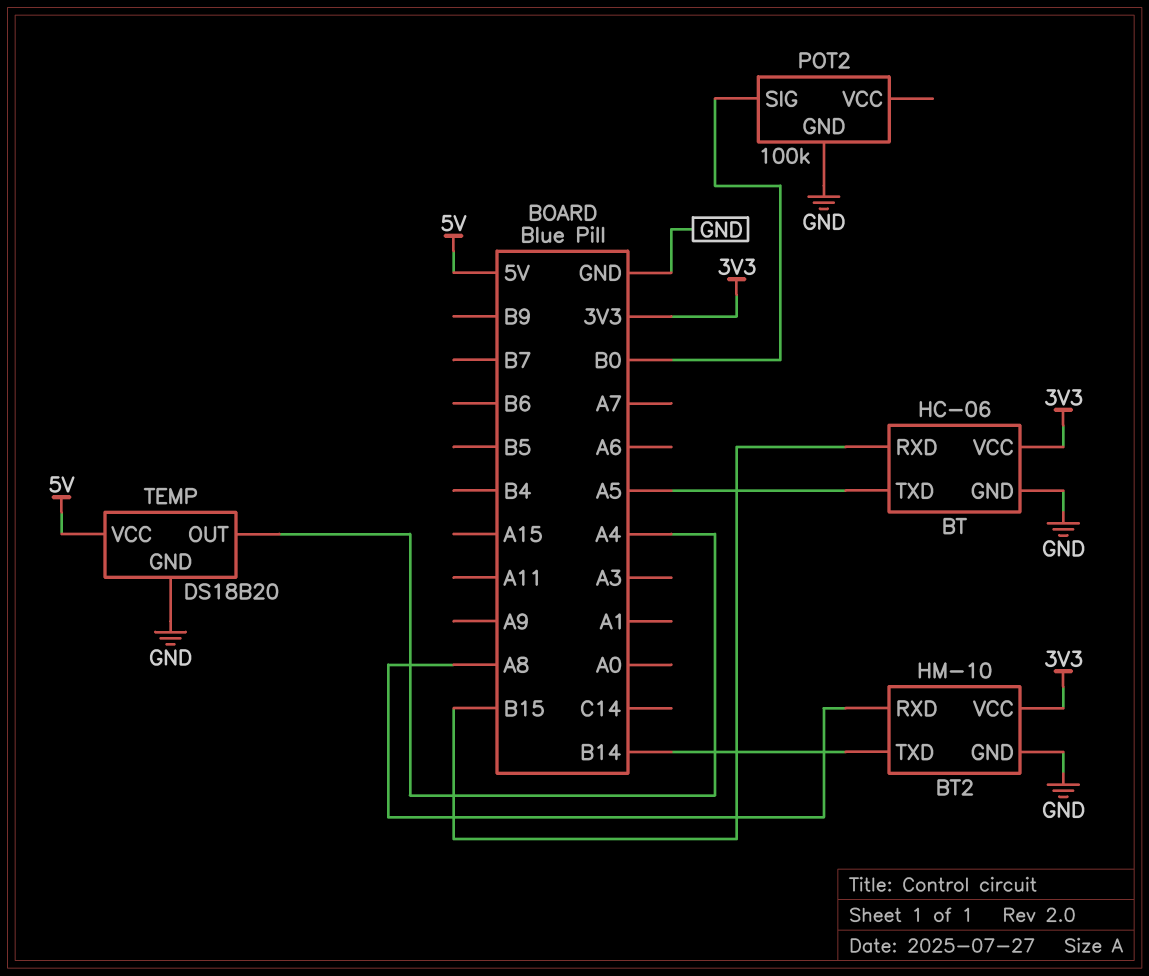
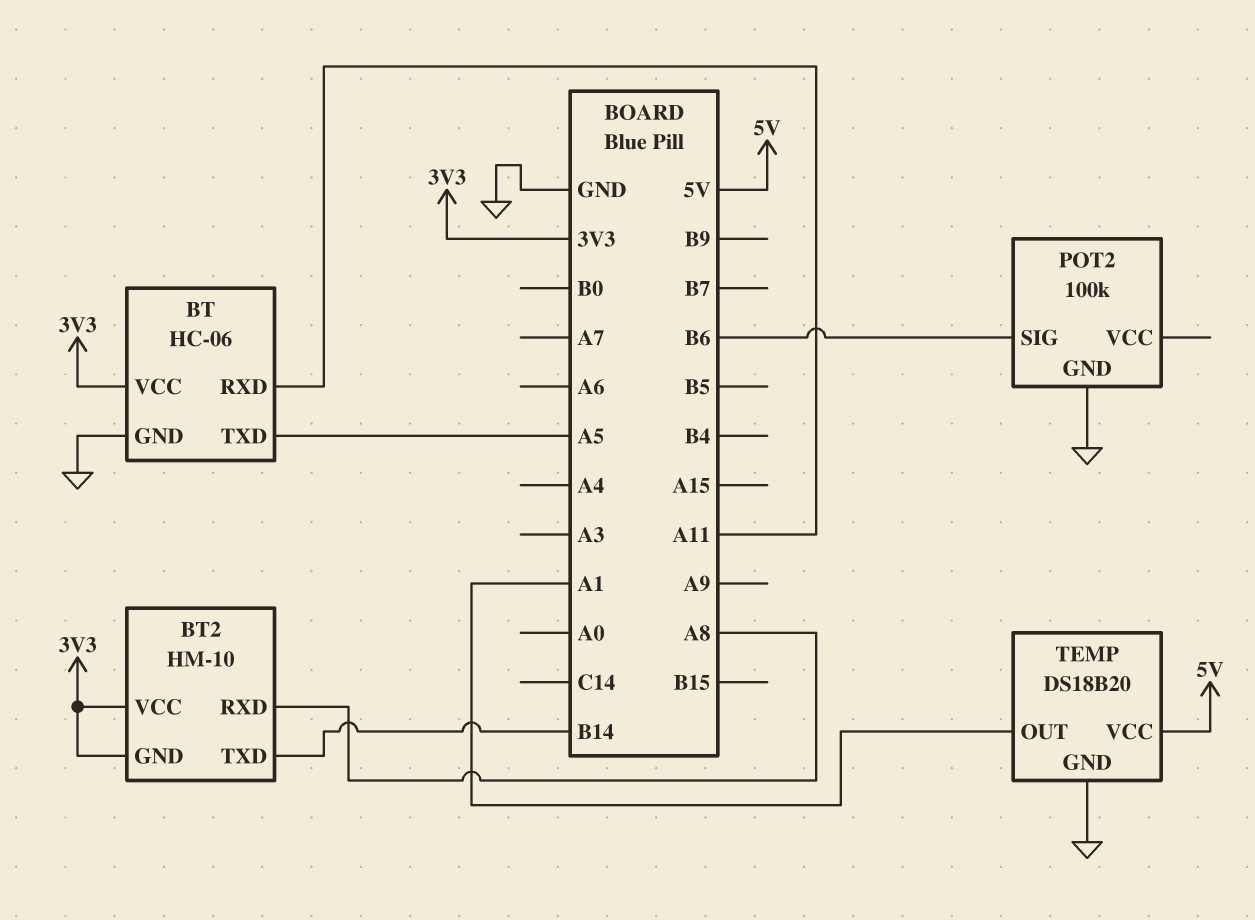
BT pin RXD: B15 -> A11
BT2 pin GND: GND -> 3V3
POT2 pin SIG: B0 -> B6
TEMP pin OUT: A4 -> A1

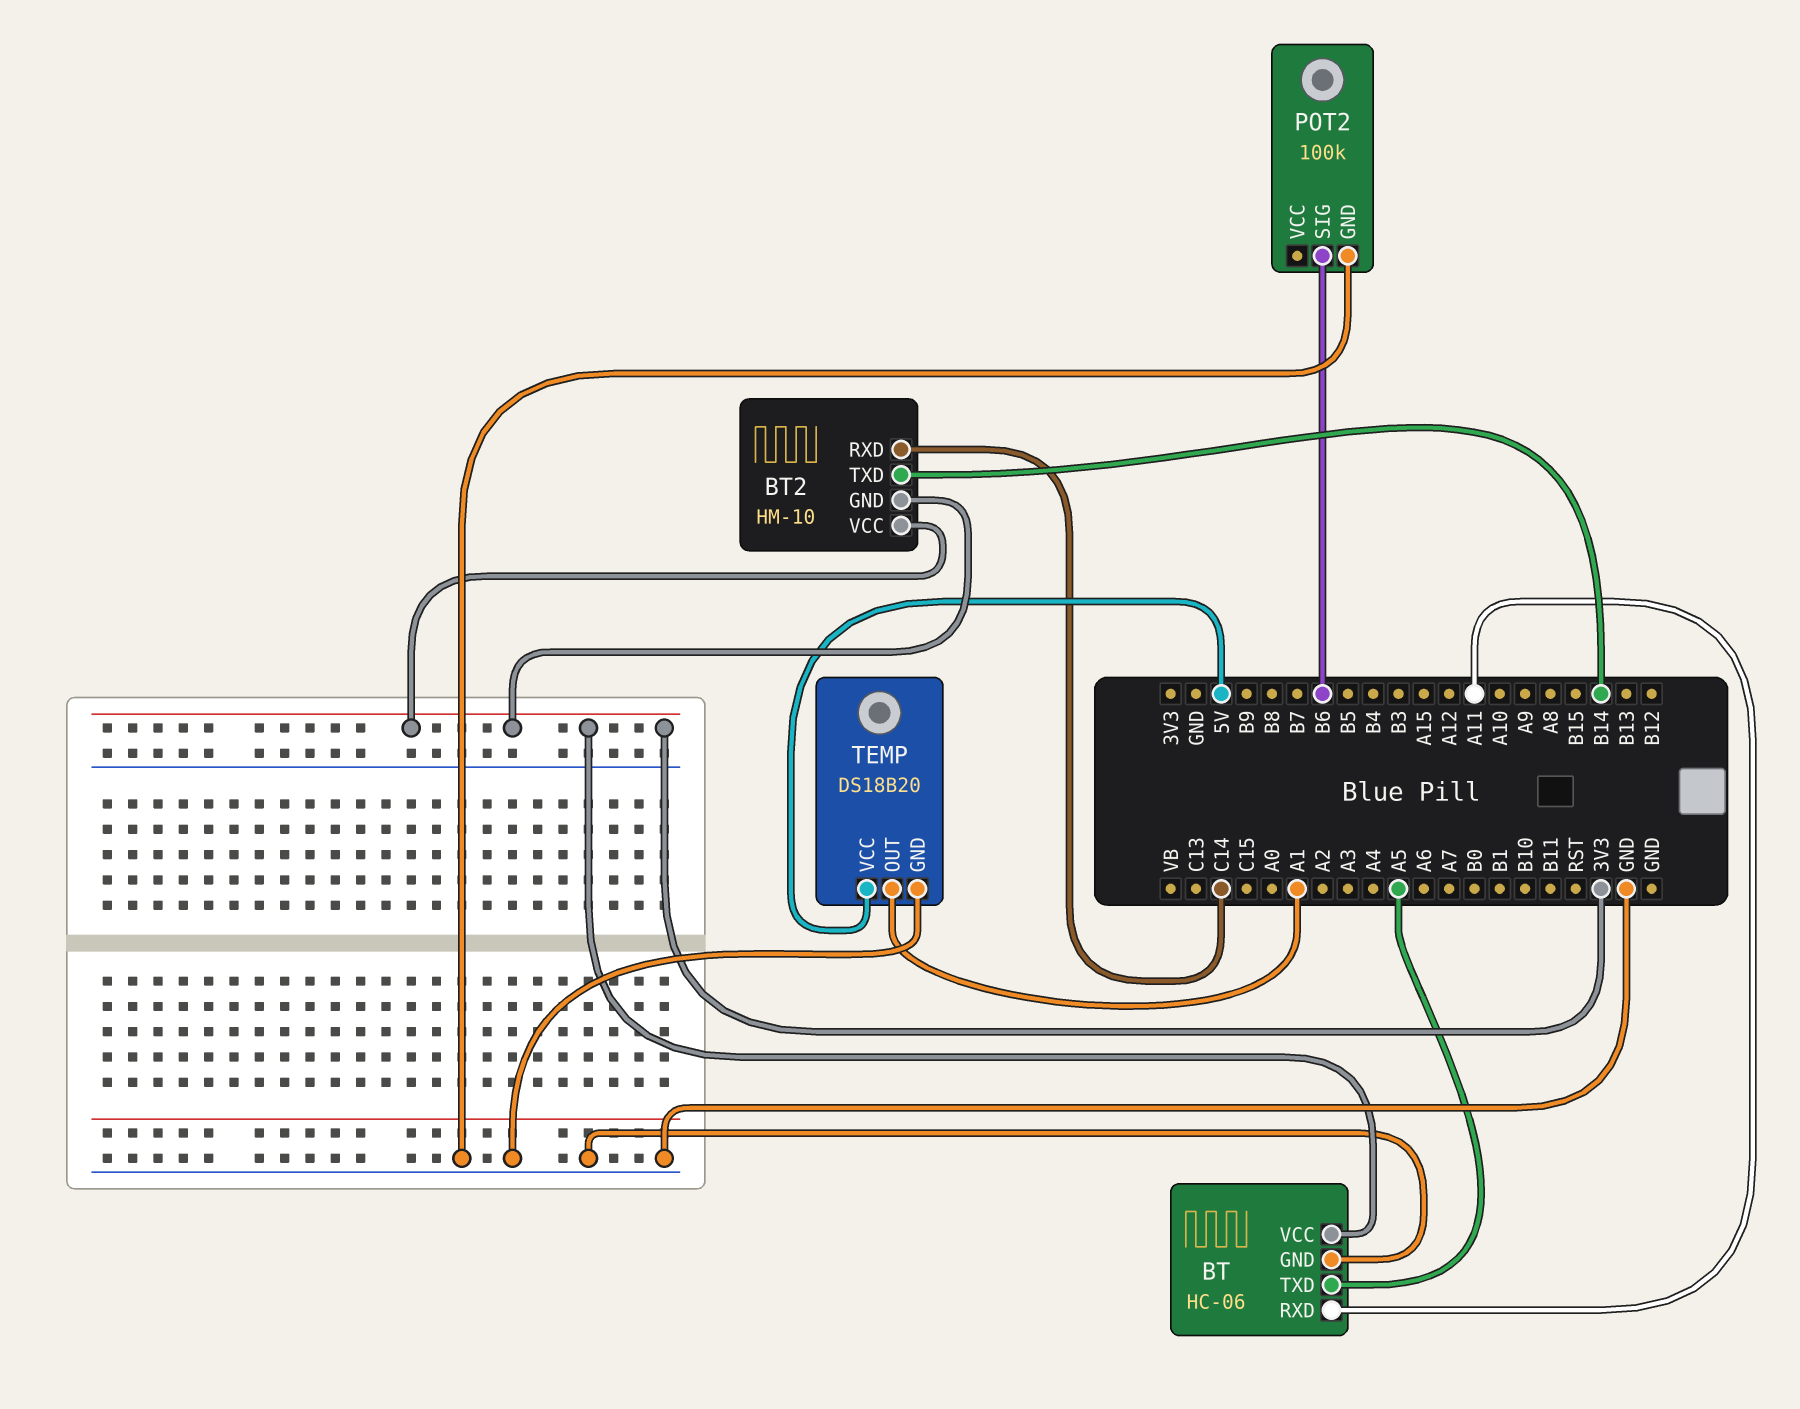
BT2 pin RXD: A8 -> C14

